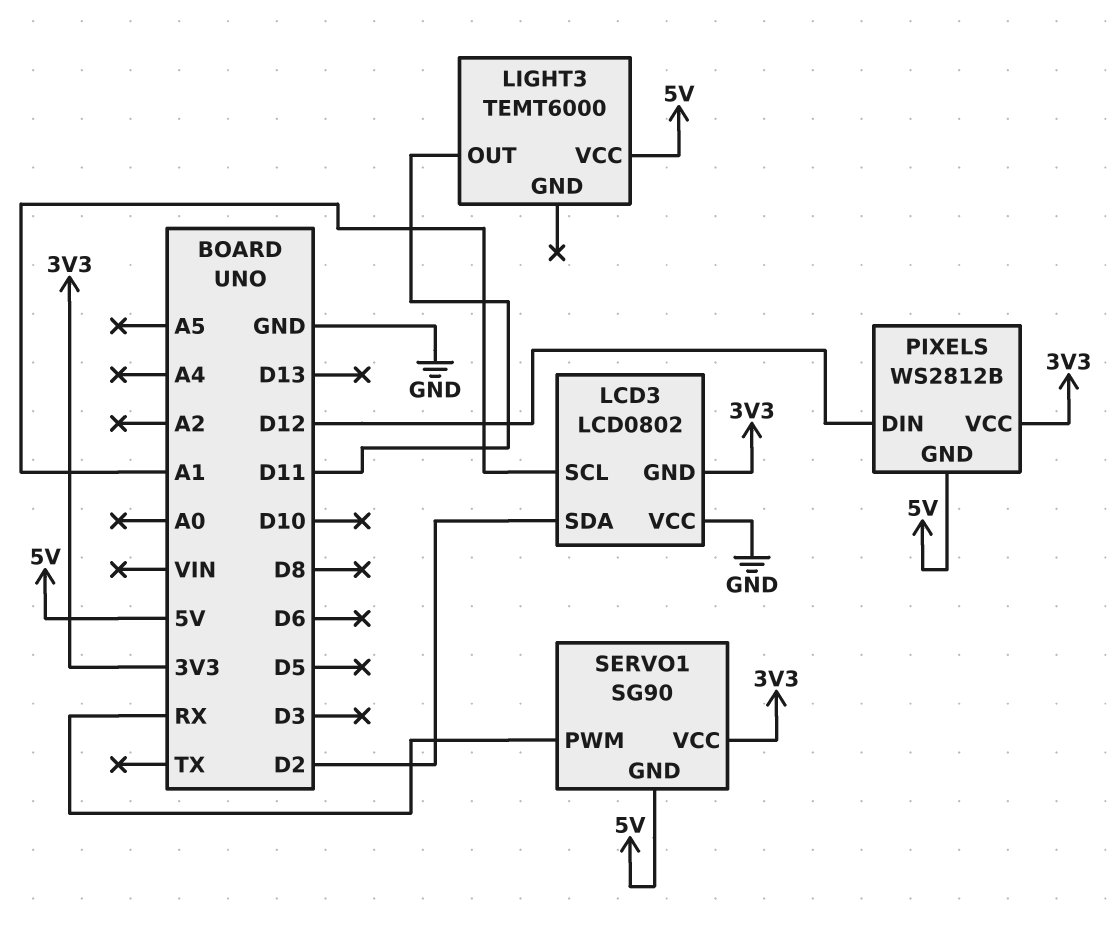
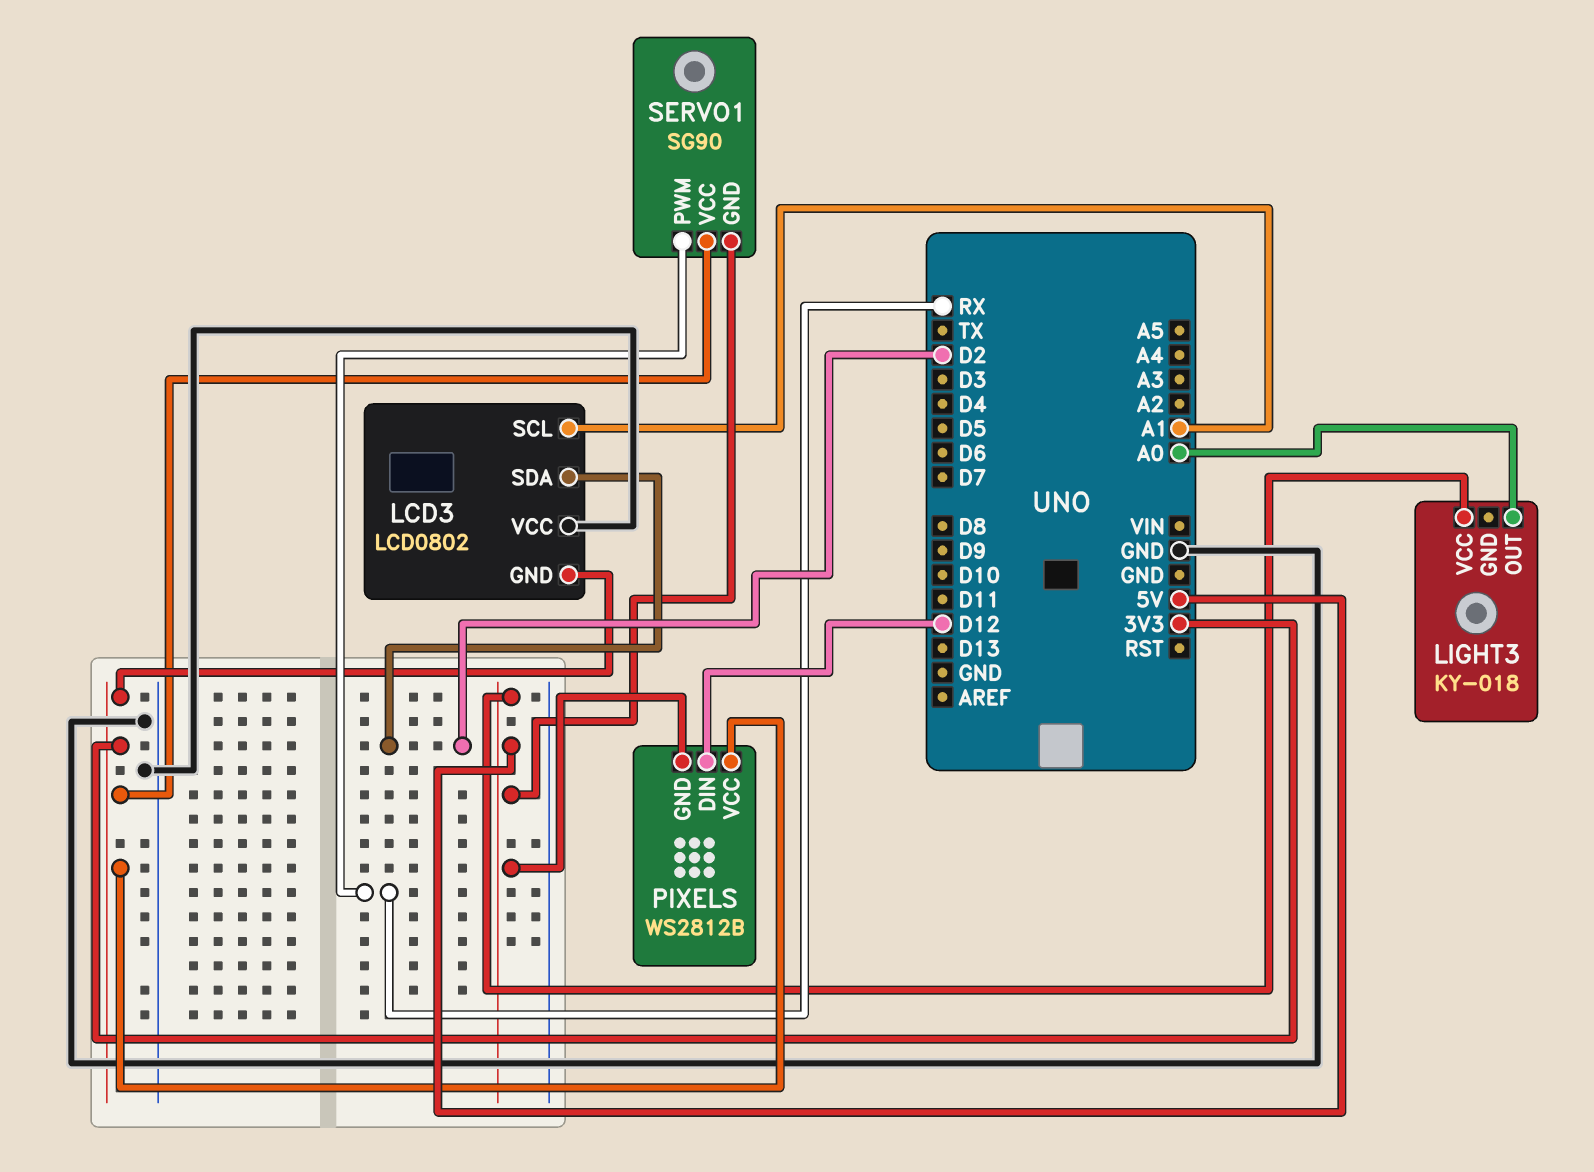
LIGHT3: TEMT6000 -> KY-018
LIGHT3 pin OUT: D11 -> A0

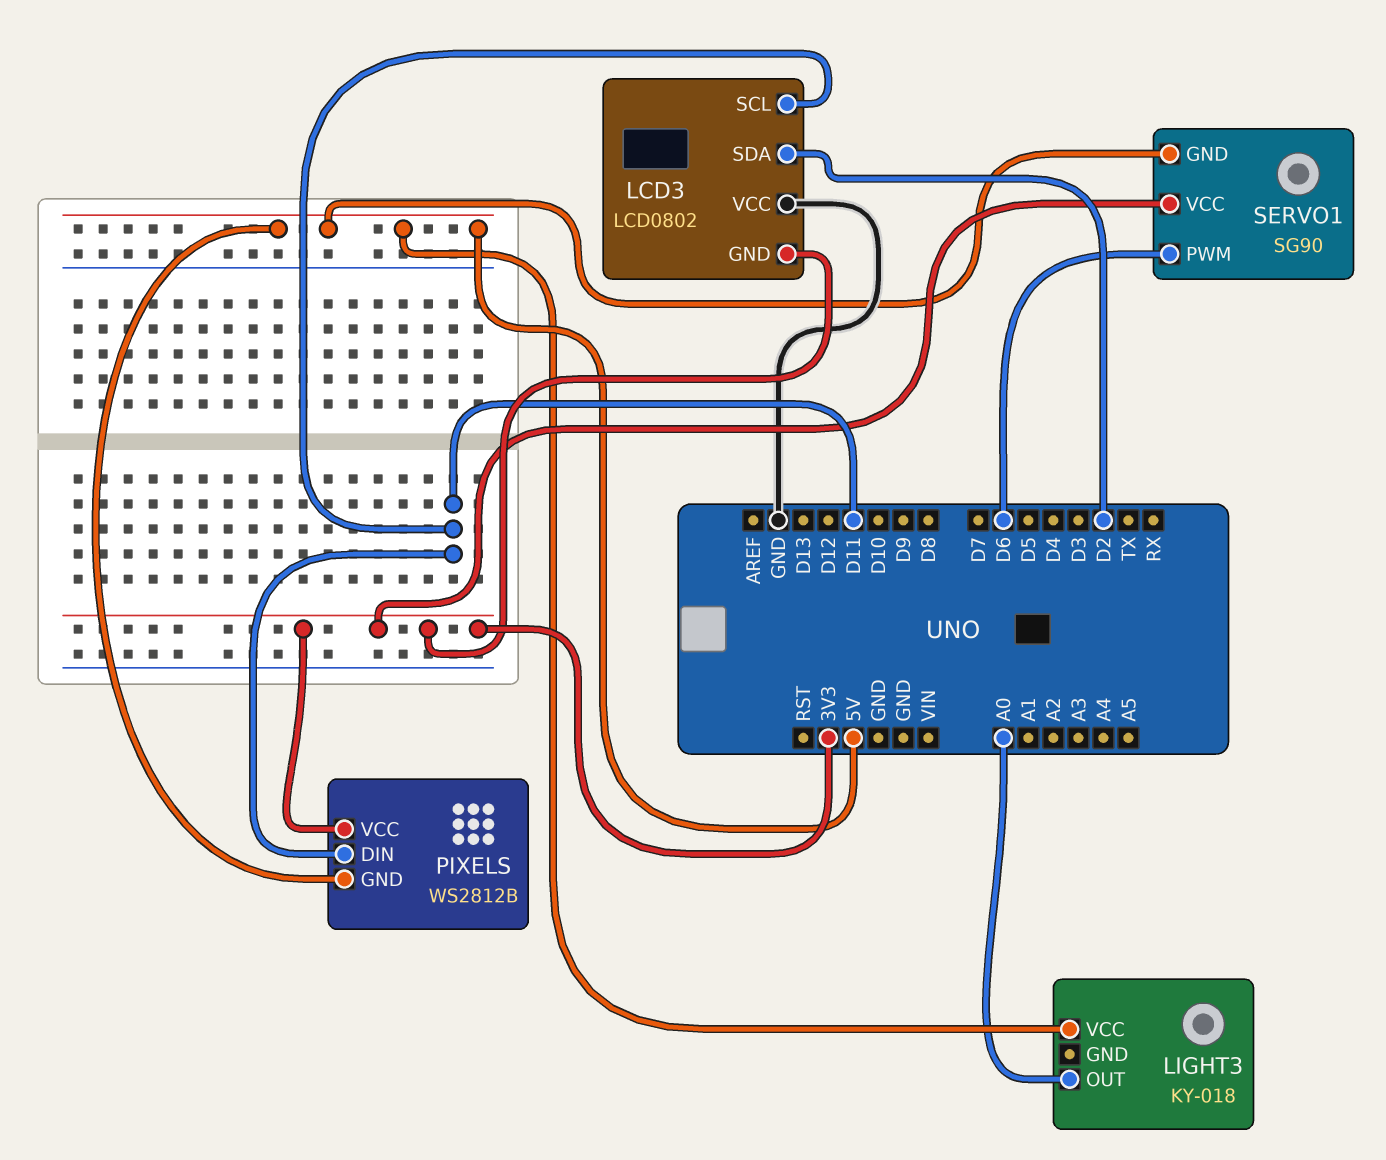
LCD3 pin SCL: A1 -> D11
PIXELS pin DIN: D12 -> D11
SERVO1 pin PWM: RX -> D6

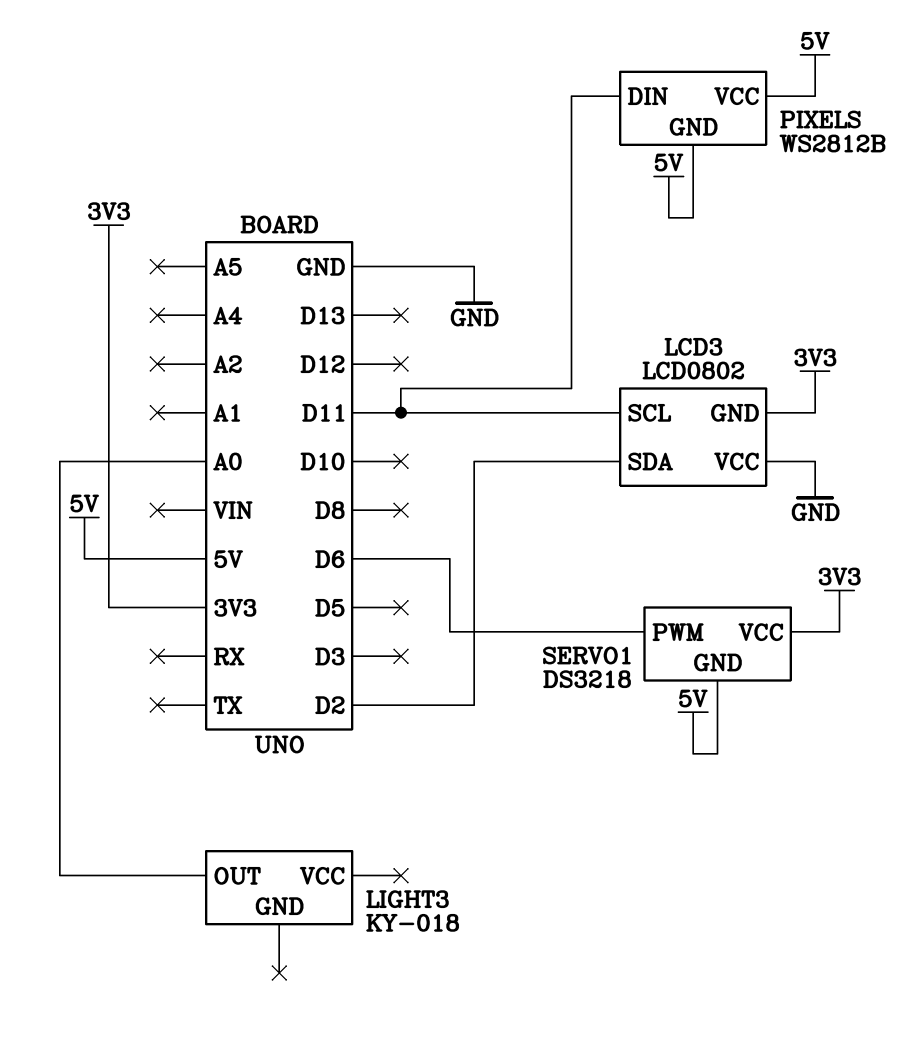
LIGHT3 pin VCC: 5V -> none
PIXELS pin VCC: 3V3 -> 5V
SERVO1: SG90 -> DS3218

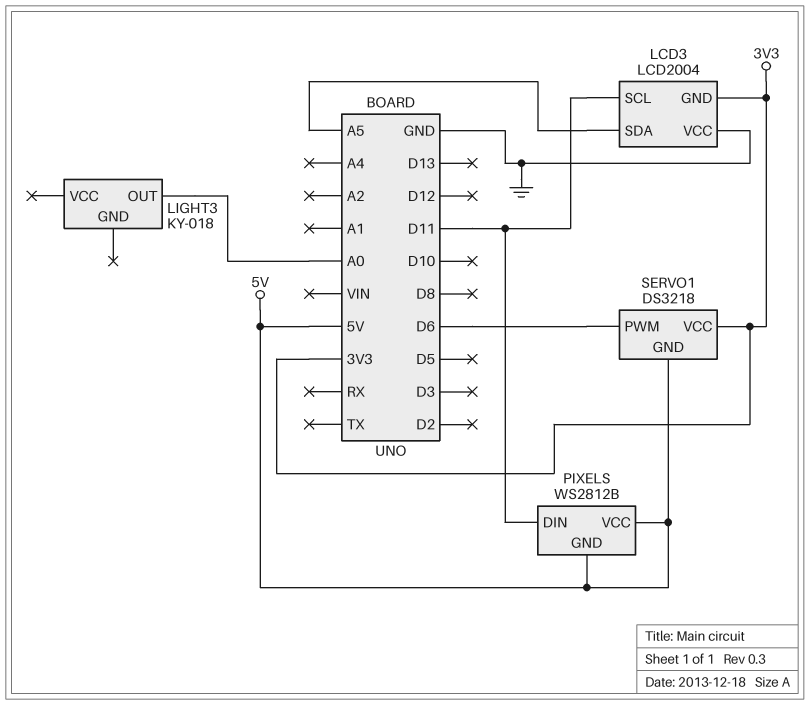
LCD3: LCD0802 -> LCD2004
LCD3 pin SDA: D2 -> A5

